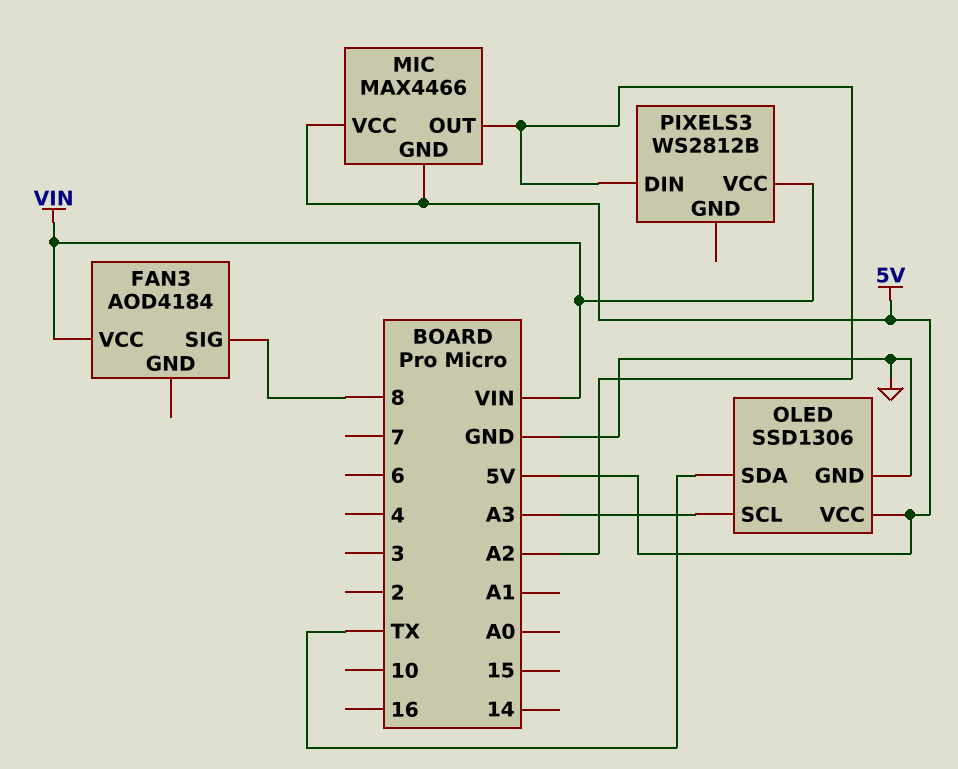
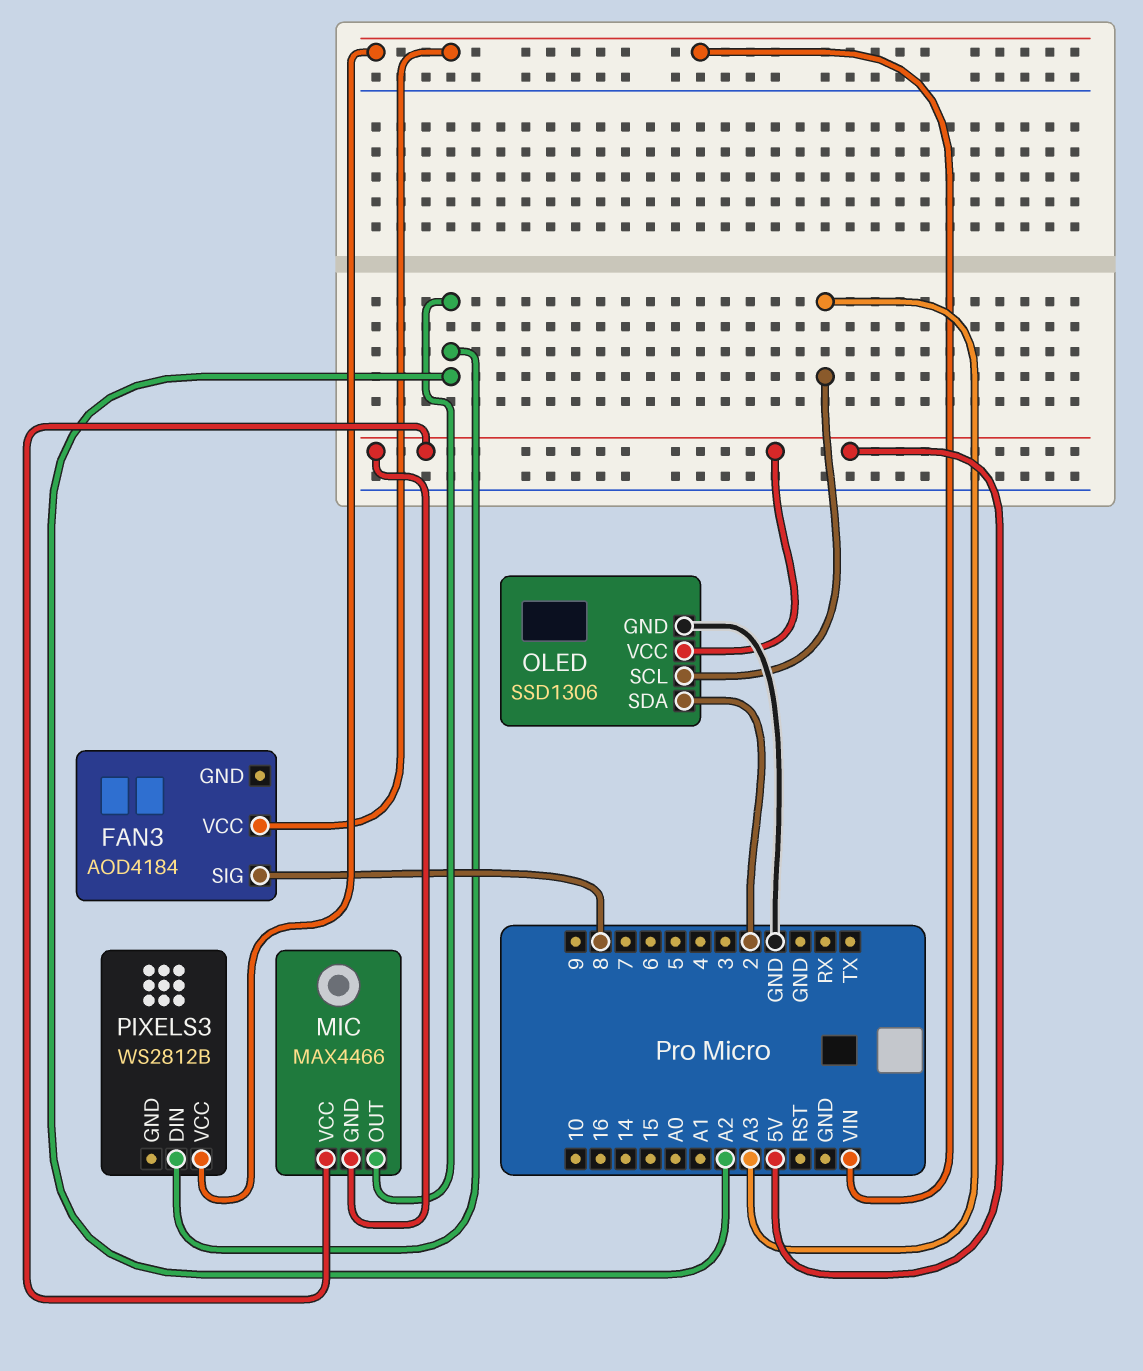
OLED pin SDA: TX -> 2

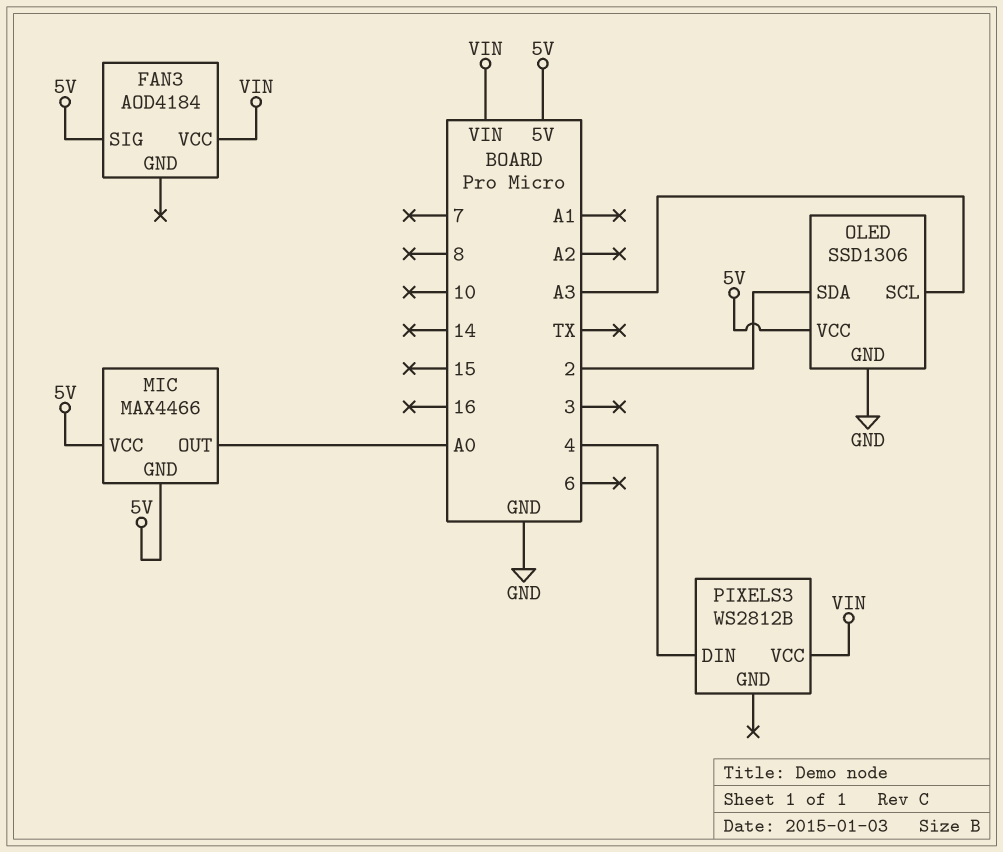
FAN3 pin SIG: 8 -> 5V
MIC pin OUT: A2 -> A0
PIXELS3 pin DIN: A2 -> 4

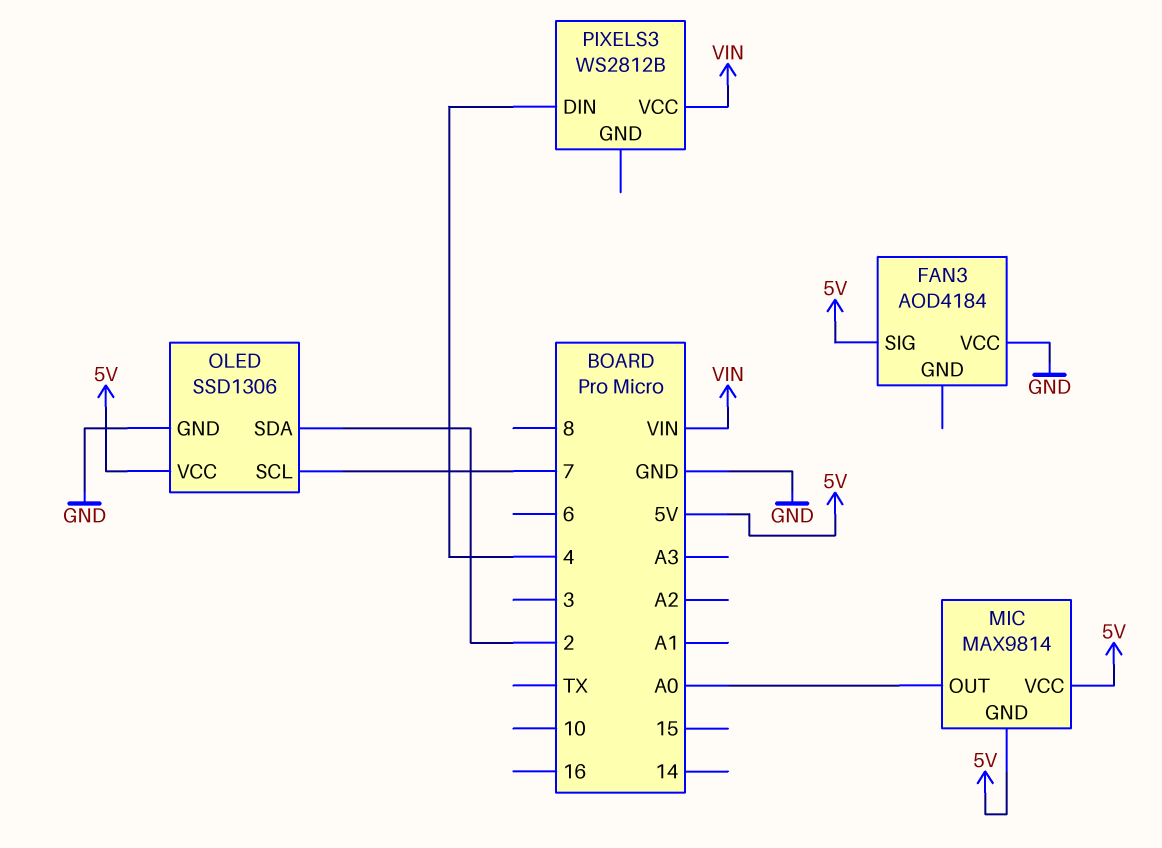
FAN3 pin VCC: VIN -> GND
MIC: MAX4466 -> MAX9814
OLED pin SCL: A3 -> 7

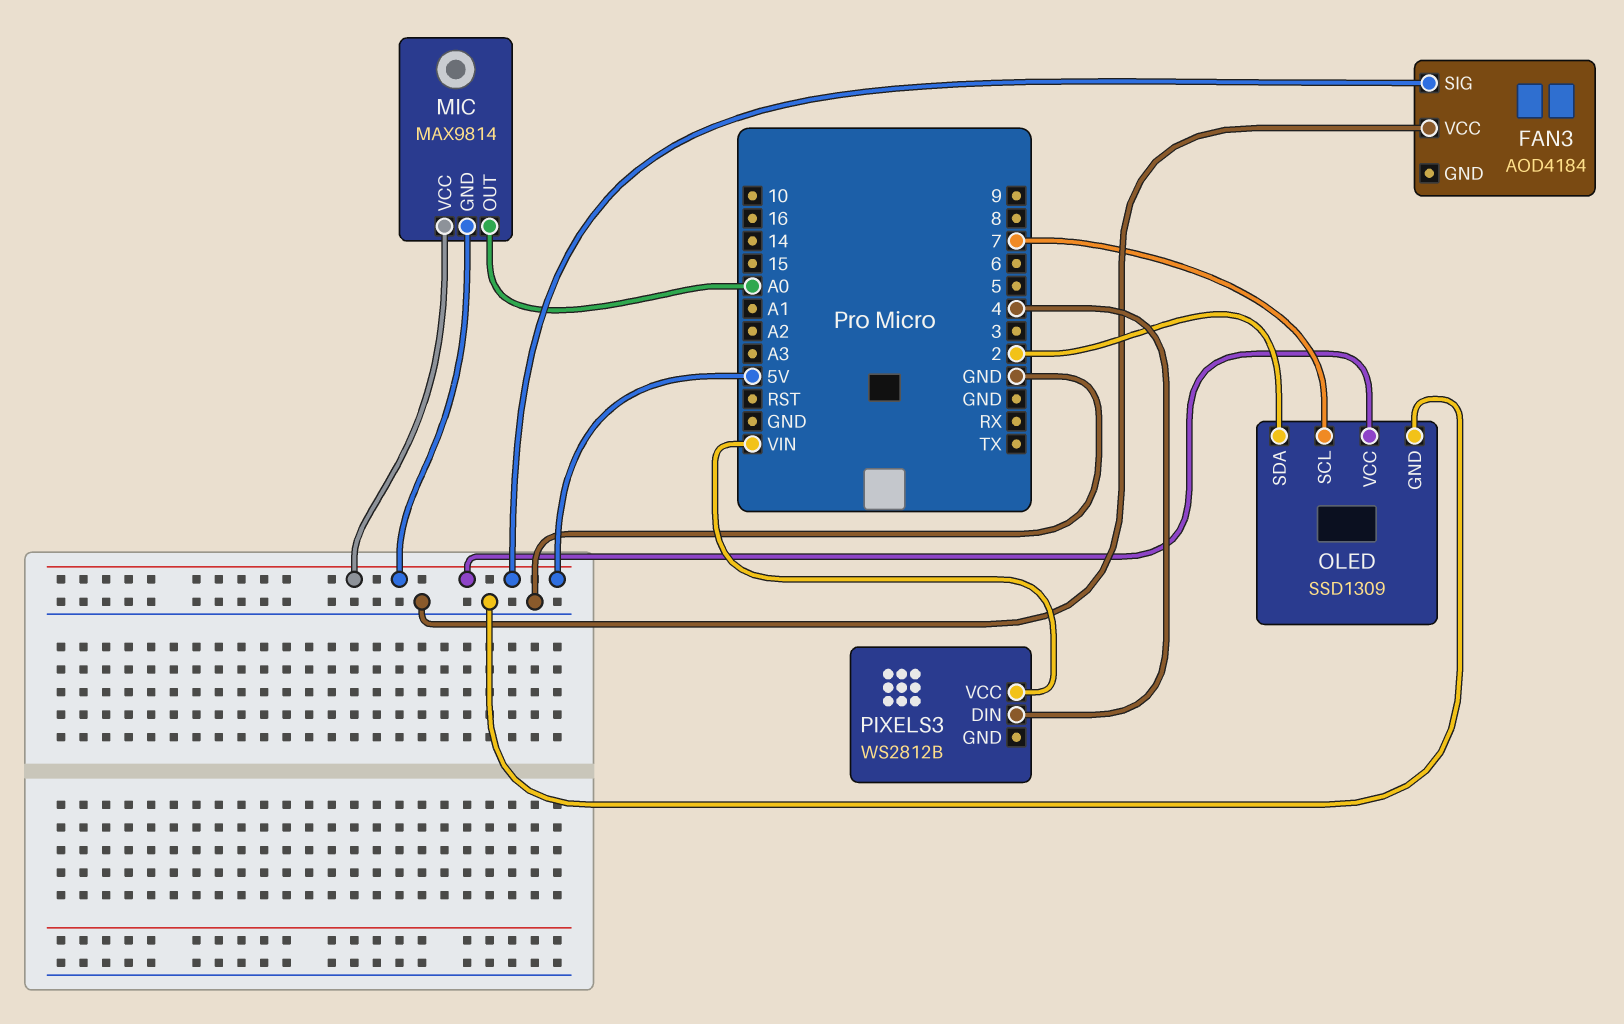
OLED: SSD1306 -> SSD1309

